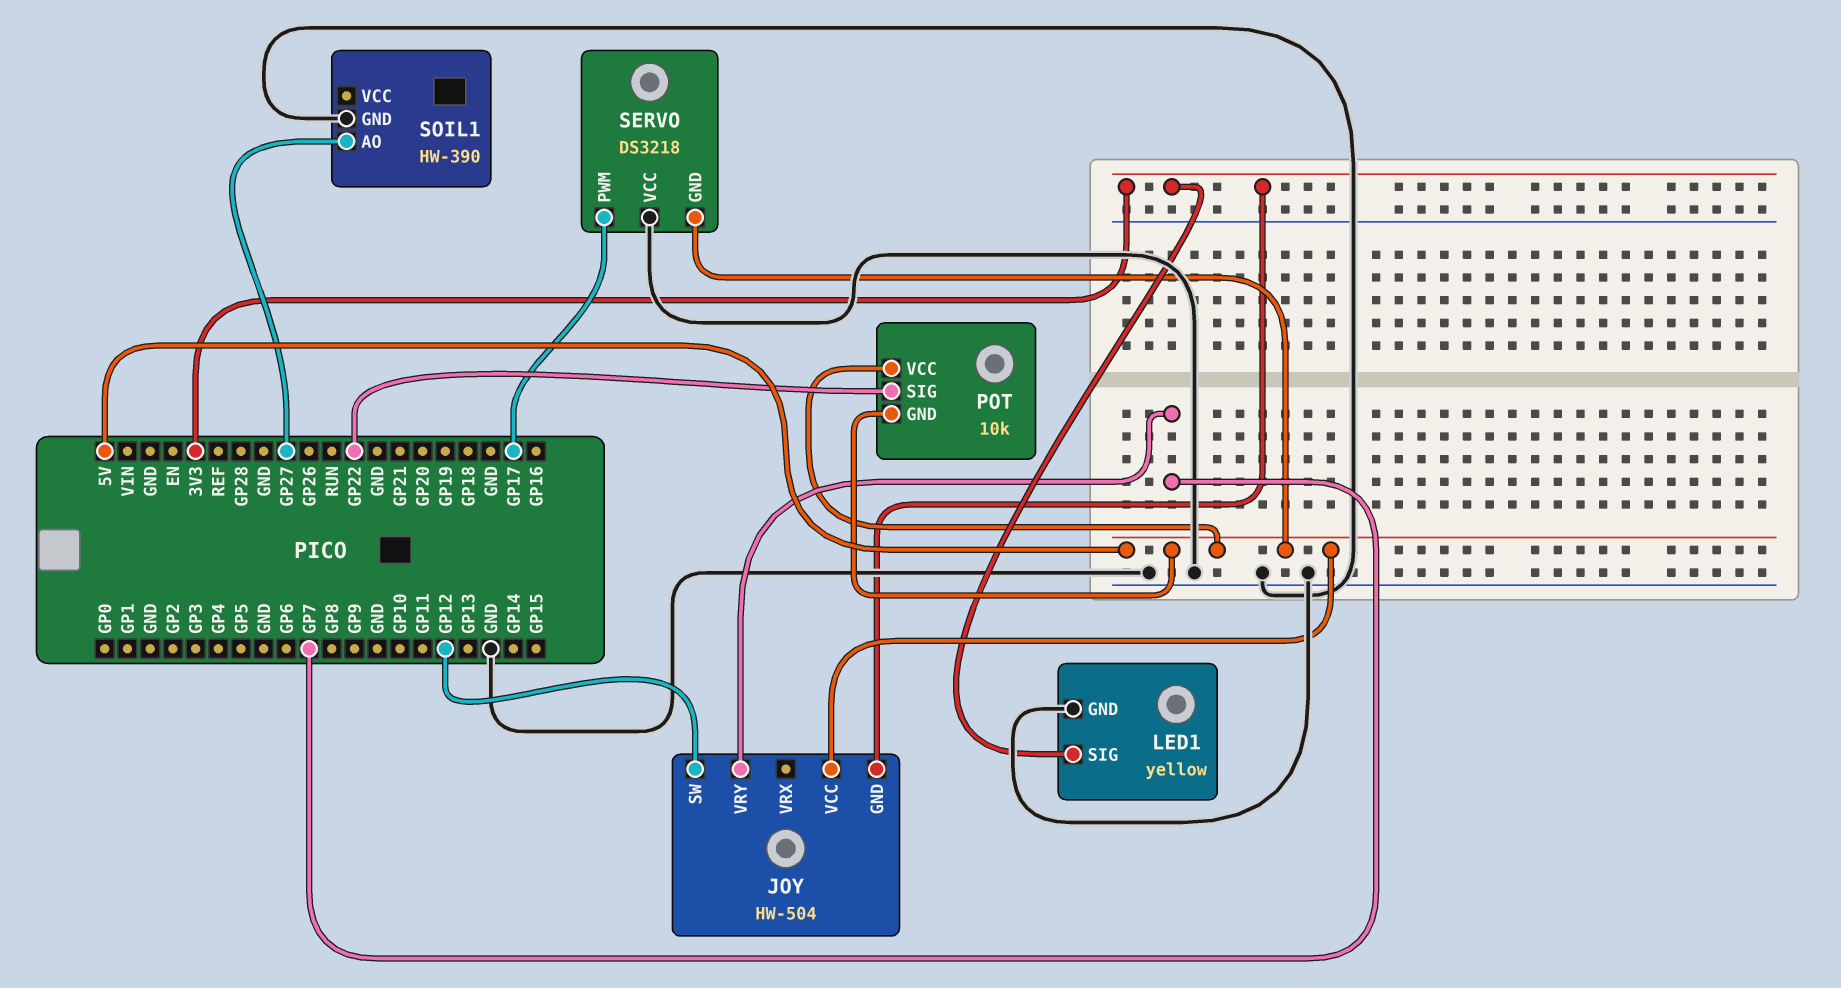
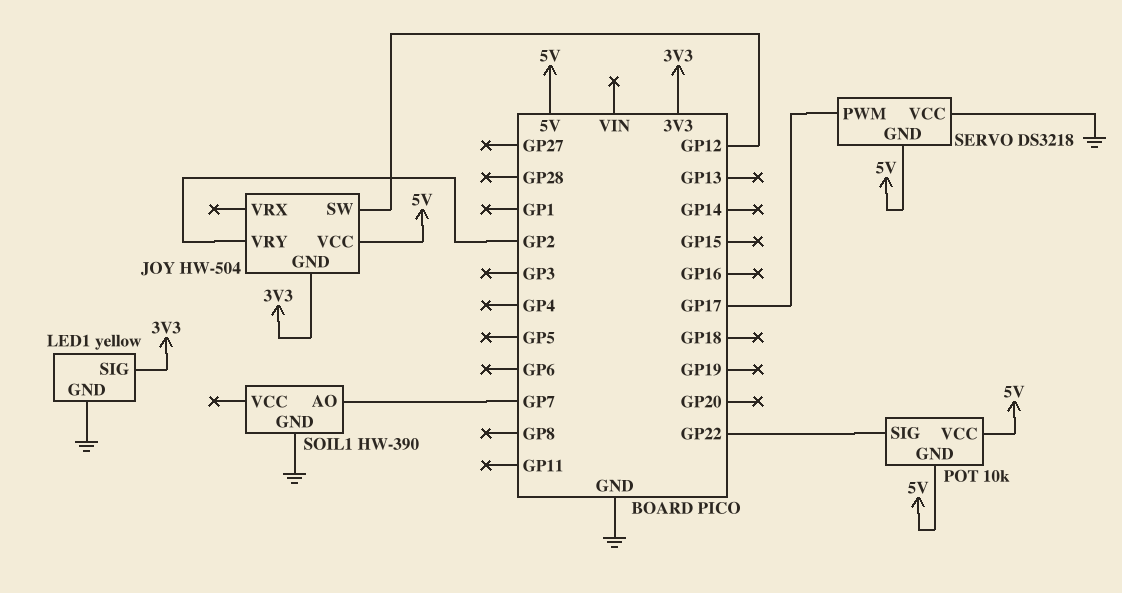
JOY pin VRY: GP7 -> GP2
SOIL1 pin AO: GP27 -> GP7

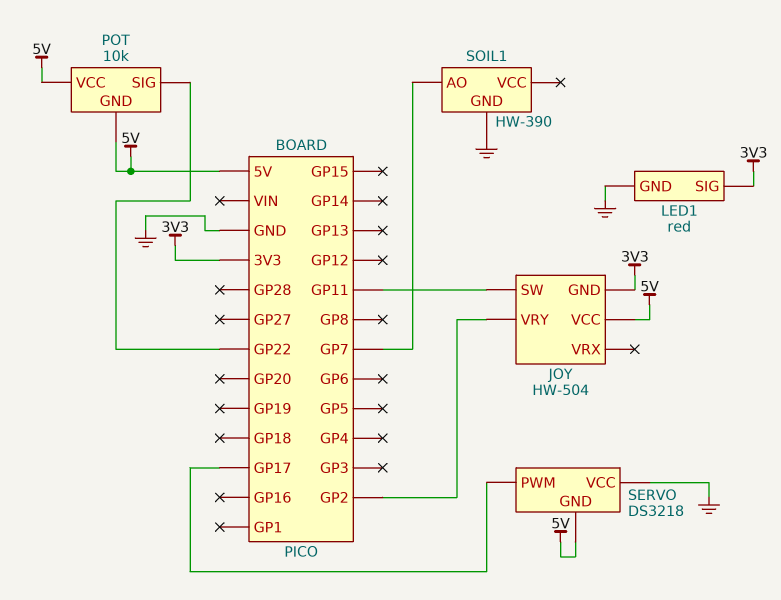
JOY pin SW: GP12 -> GP11
LED1: yellow -> red

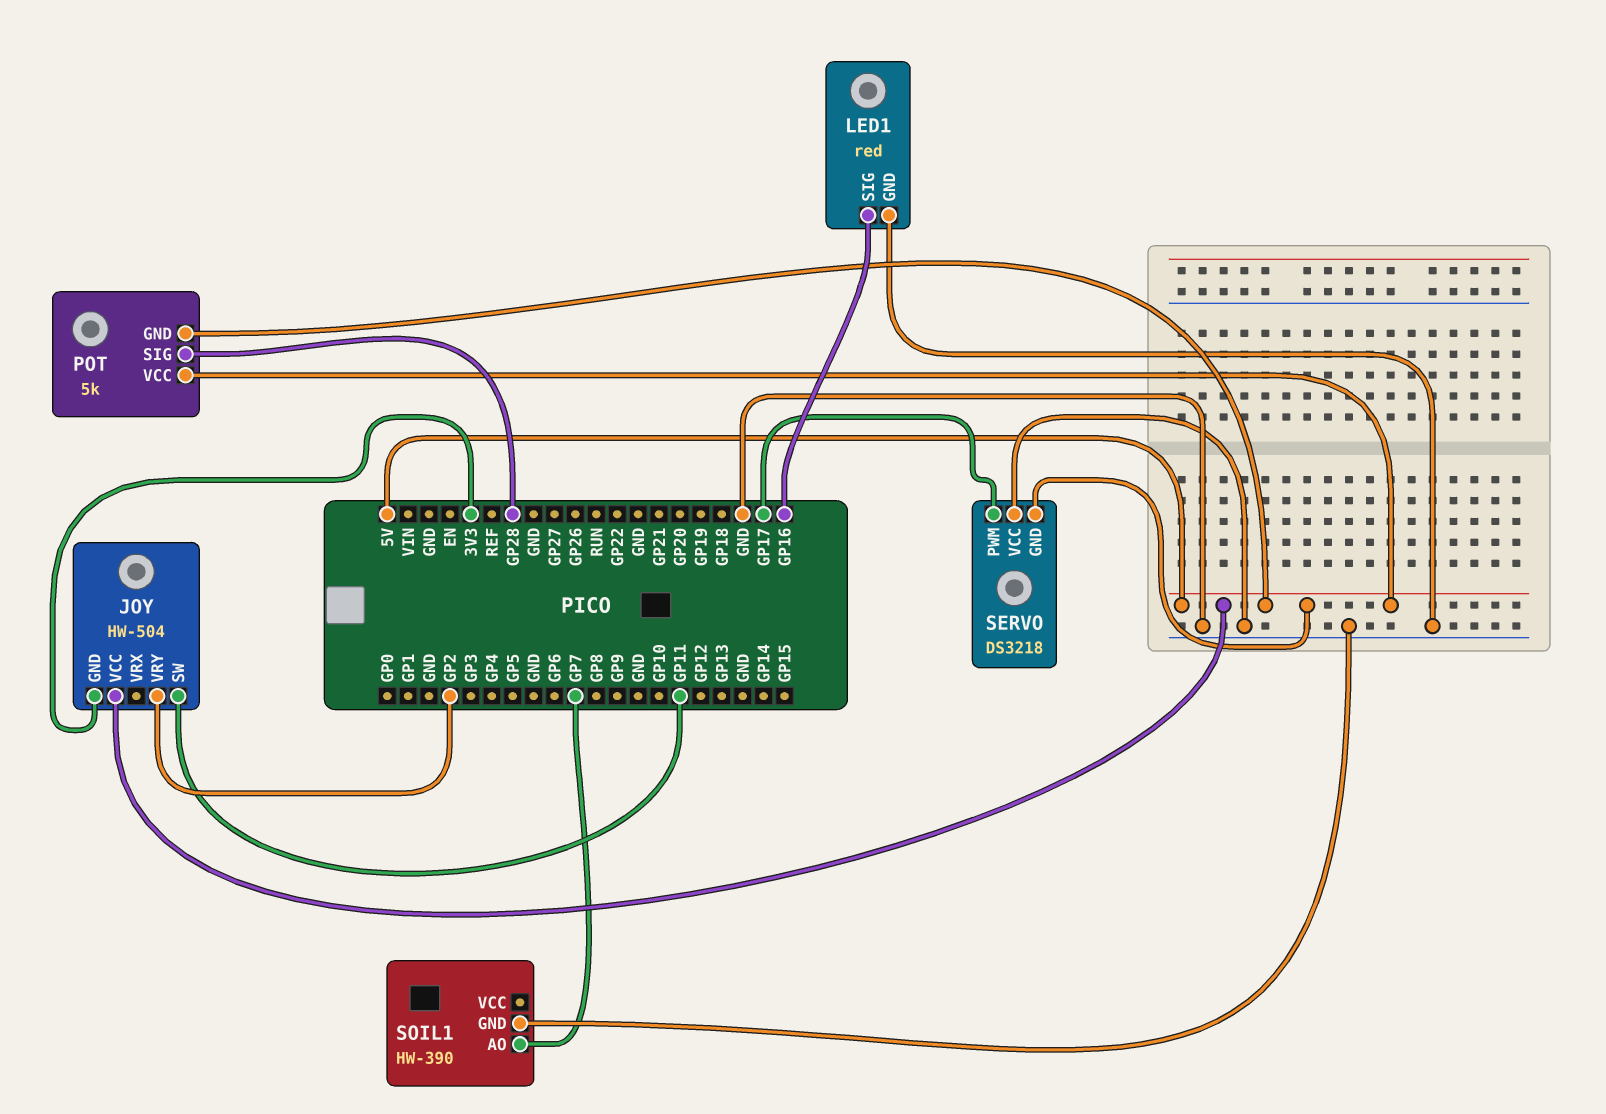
LED1 pin SIG: 3V3 -> GP16
POT: 10k -> 5k
POT pin SIG: GP22 -> GP28

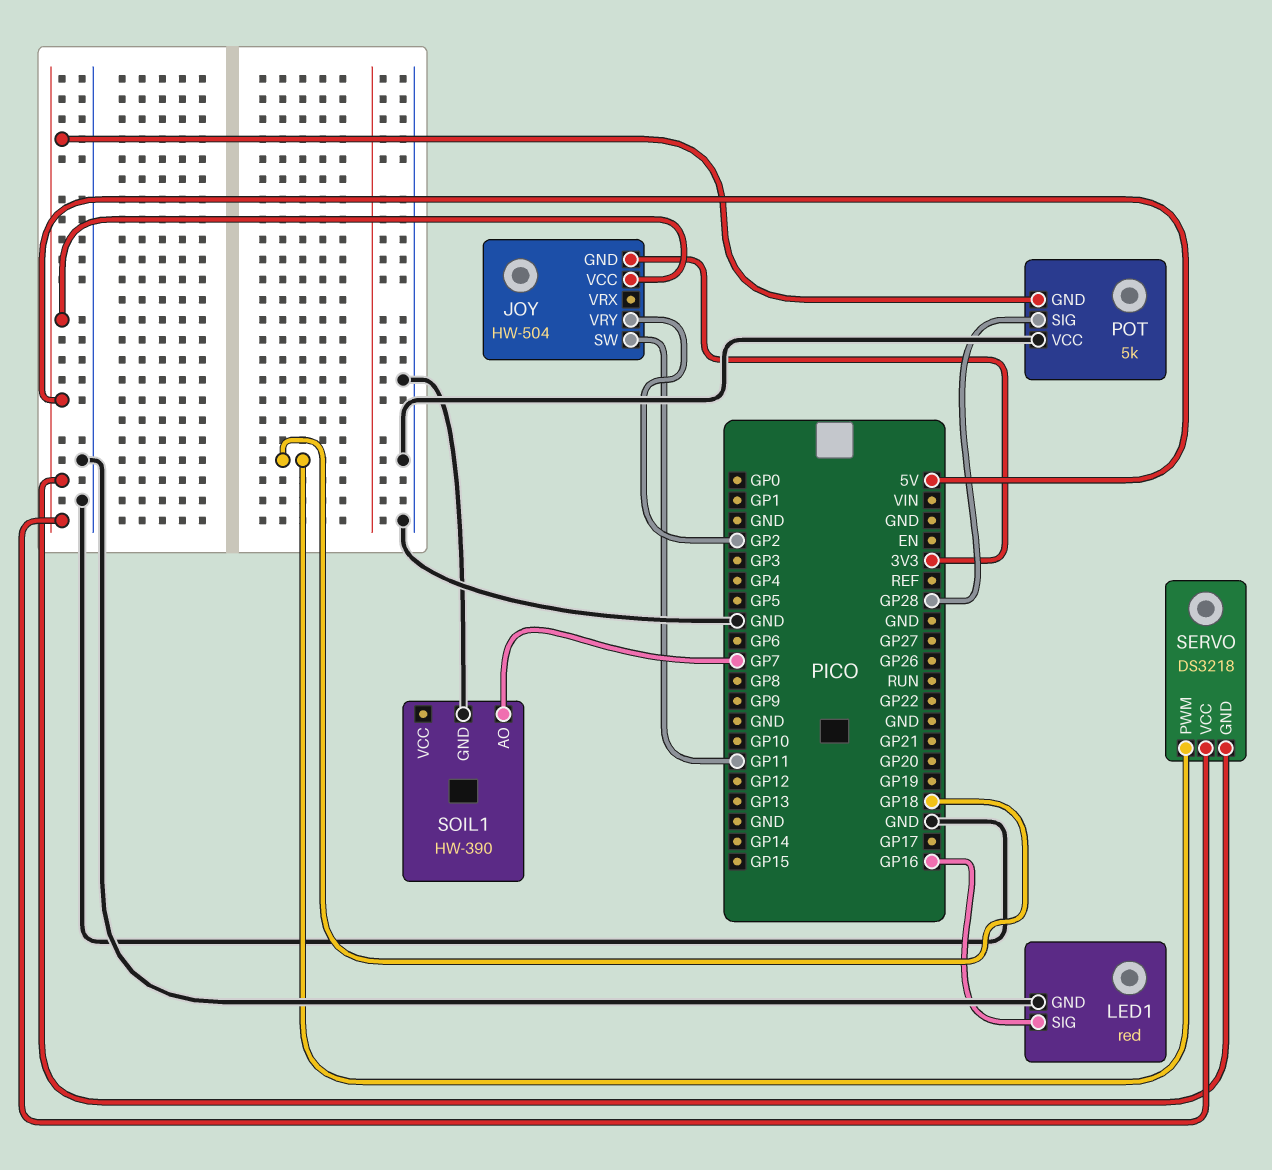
POT pin VCC: 5V -> GND
SERVO pin PWM: GP17 -> GP18
SERVO pin VCC: GND -> 5V

